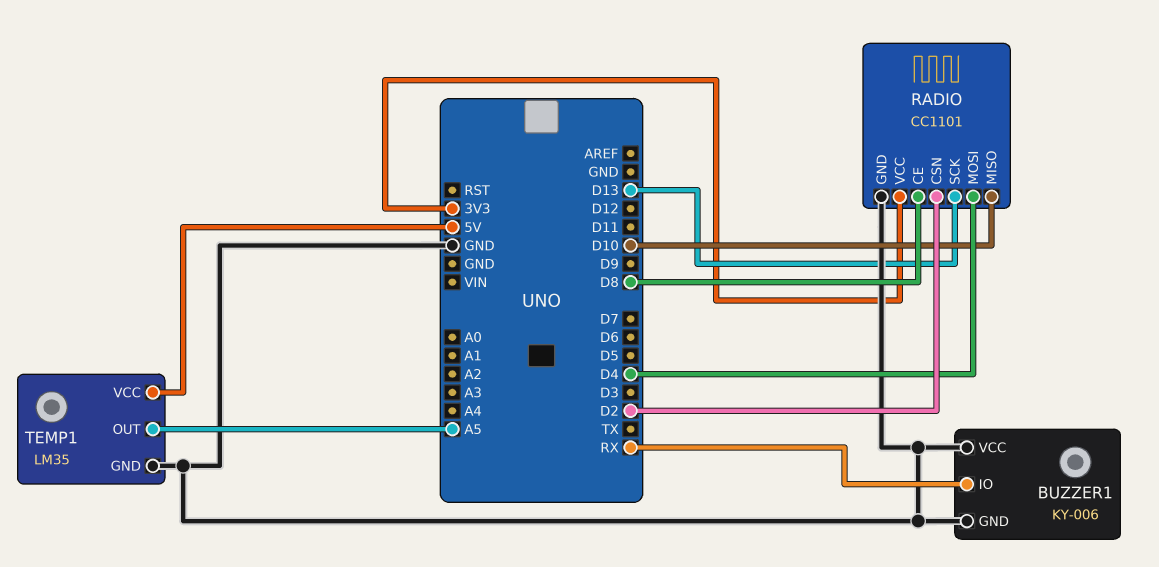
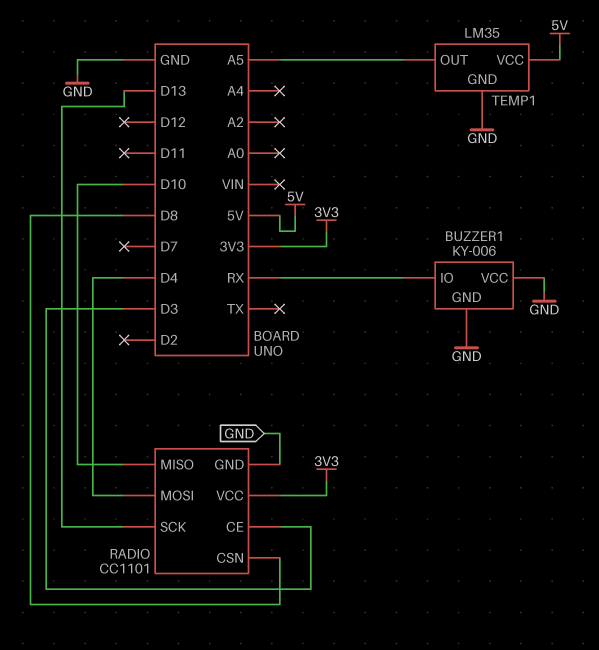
RADIO pin CE: D8 -> D3
RADIO pin CSN: D2 -> D8

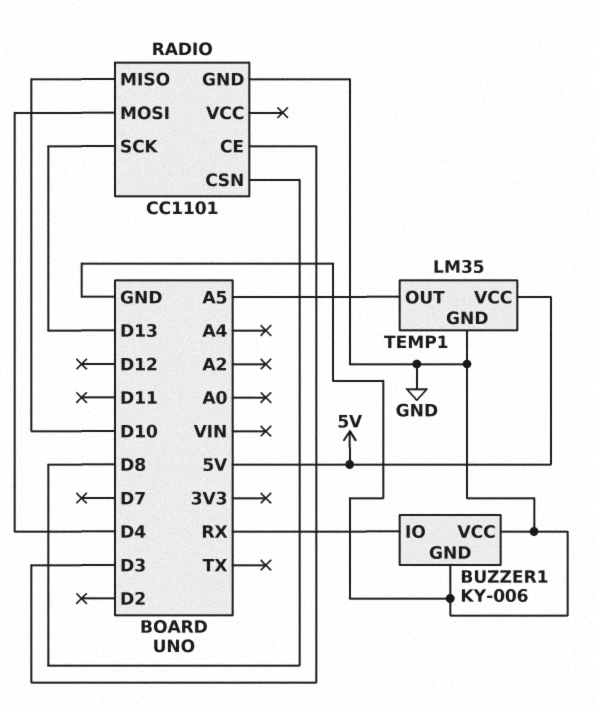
RADIO pin VCC: 3V3 -> none

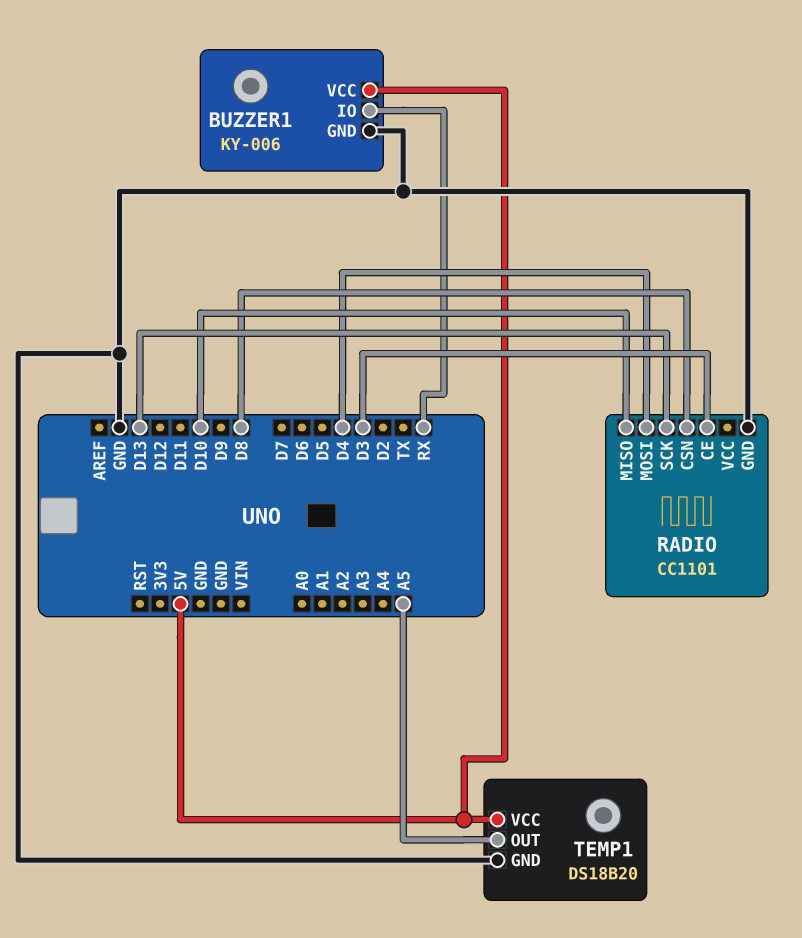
BUZZER1 pin VCC: GND -> 5V
TEMP1: LM35 -> DS18B20

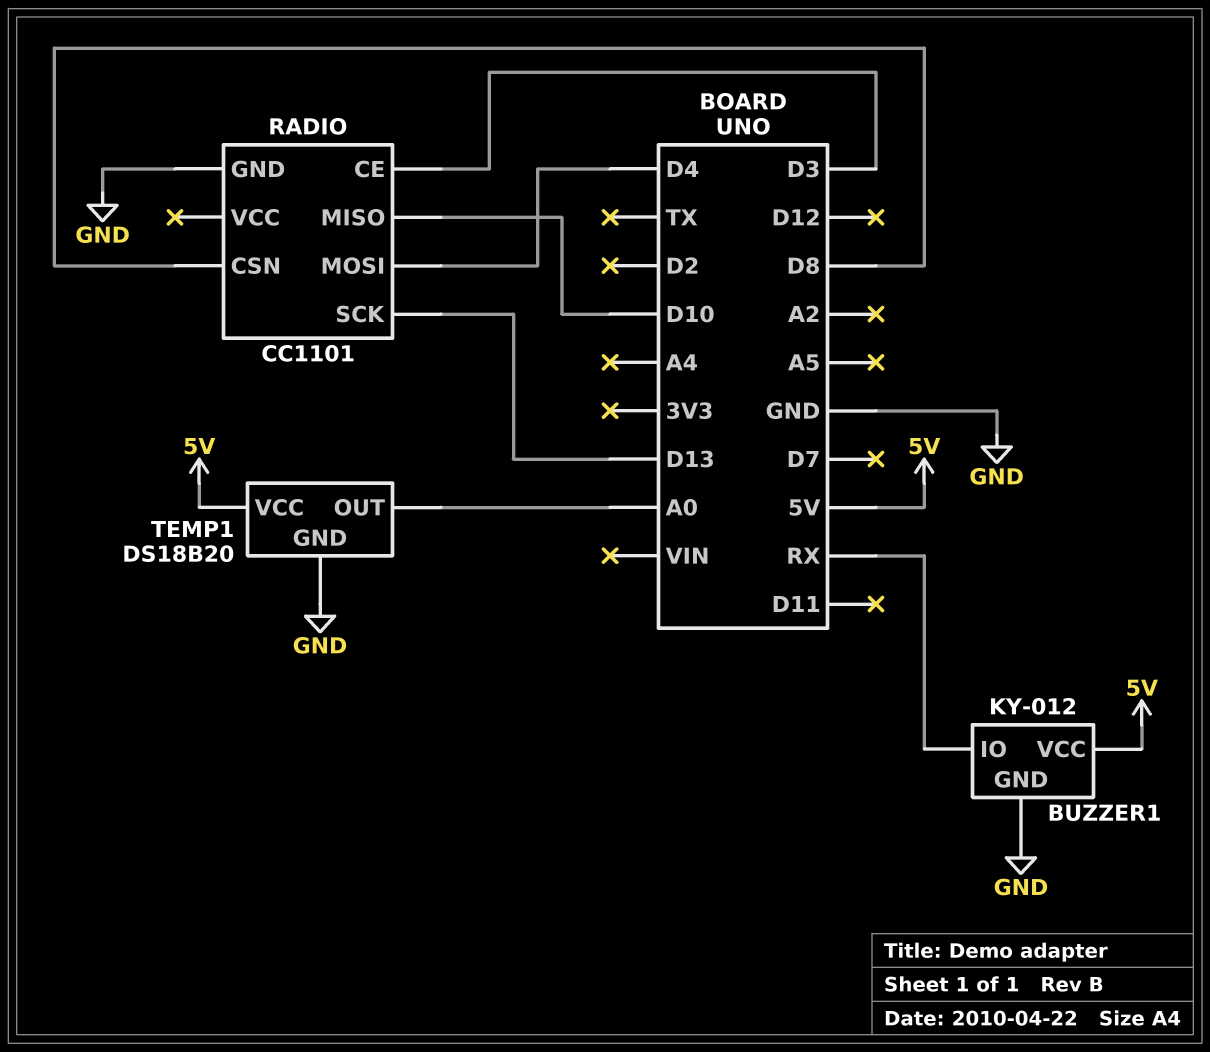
BUZZER1: KY-006 -> KY-012
TEMP1 pin OUT: A5 -> A0

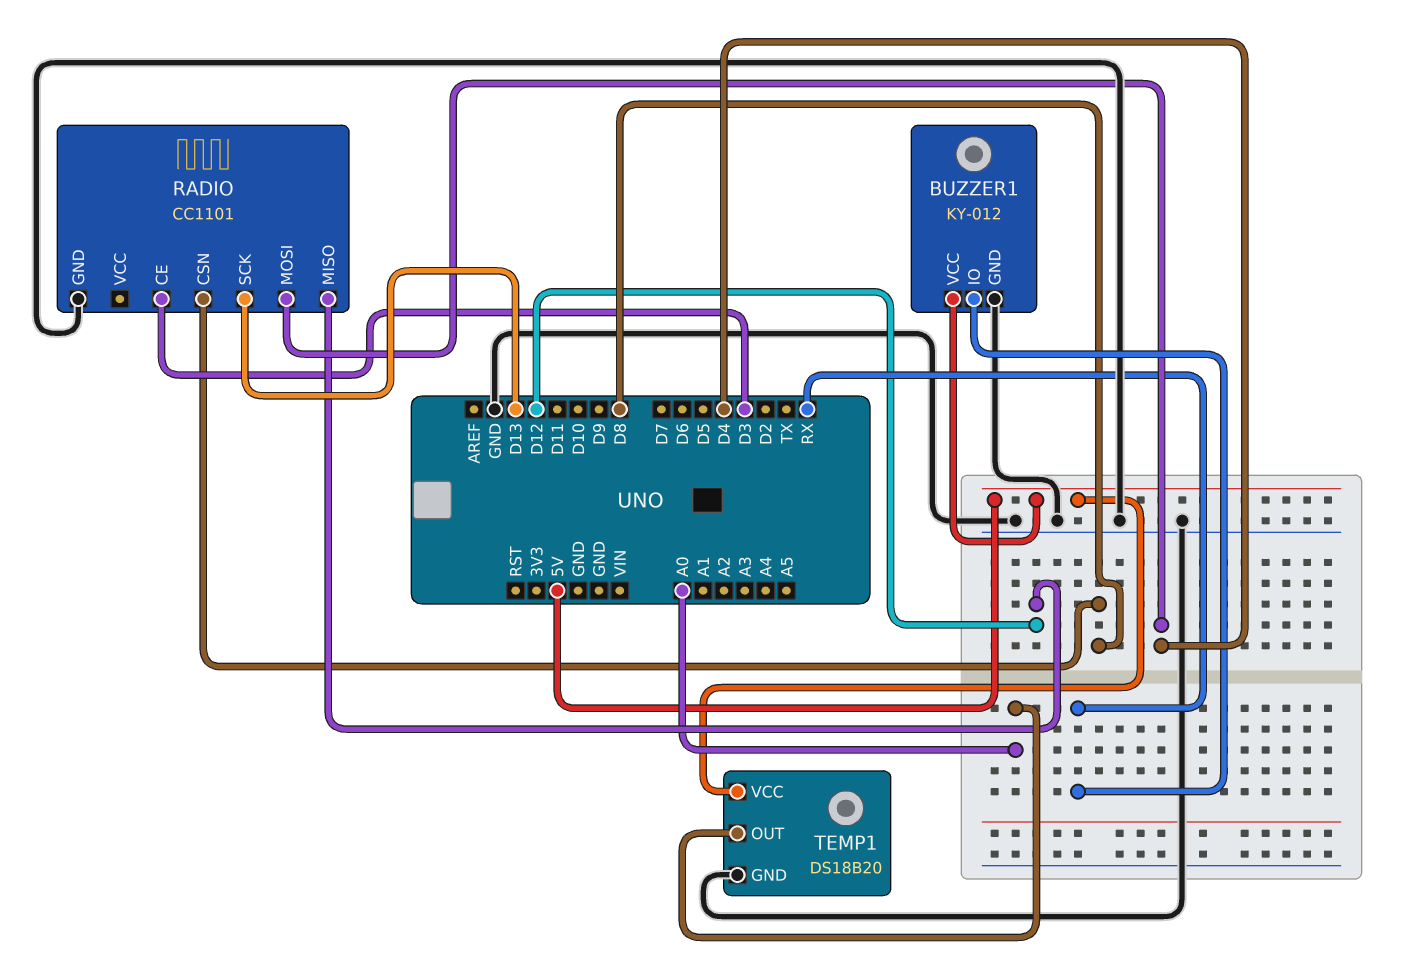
RADIO pin MISO: D10 -> D12

